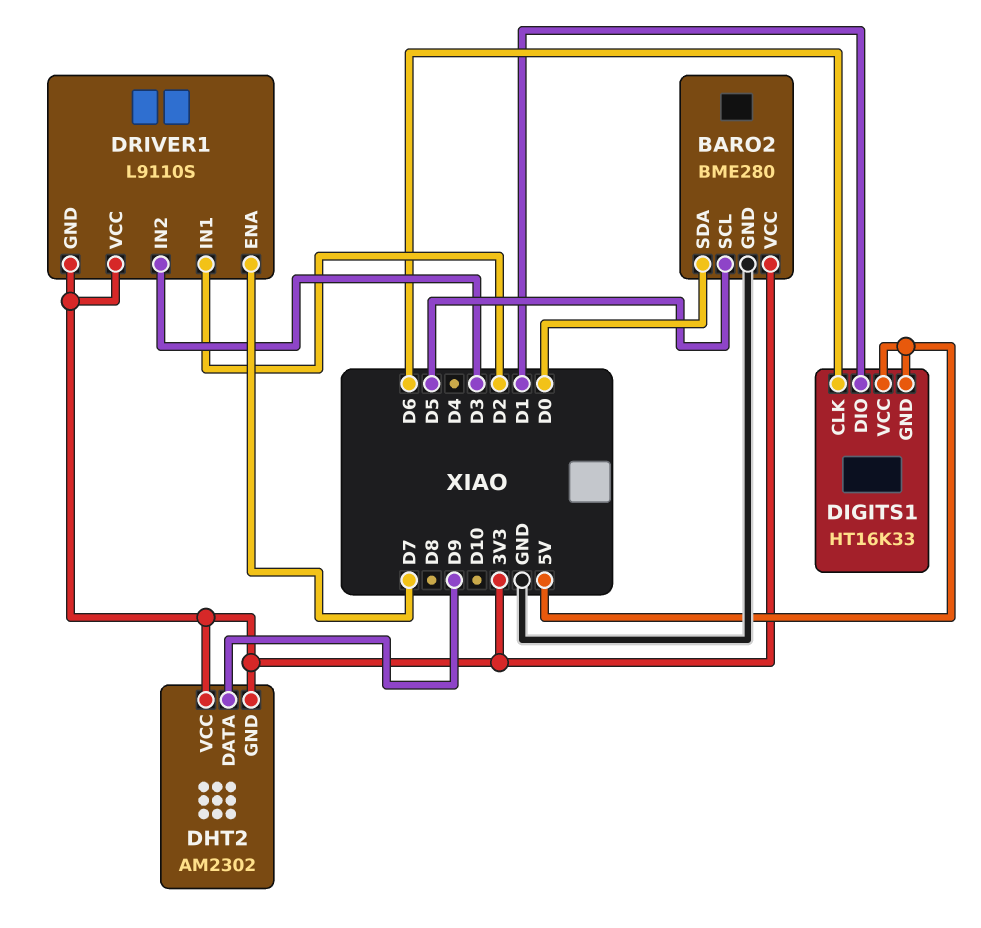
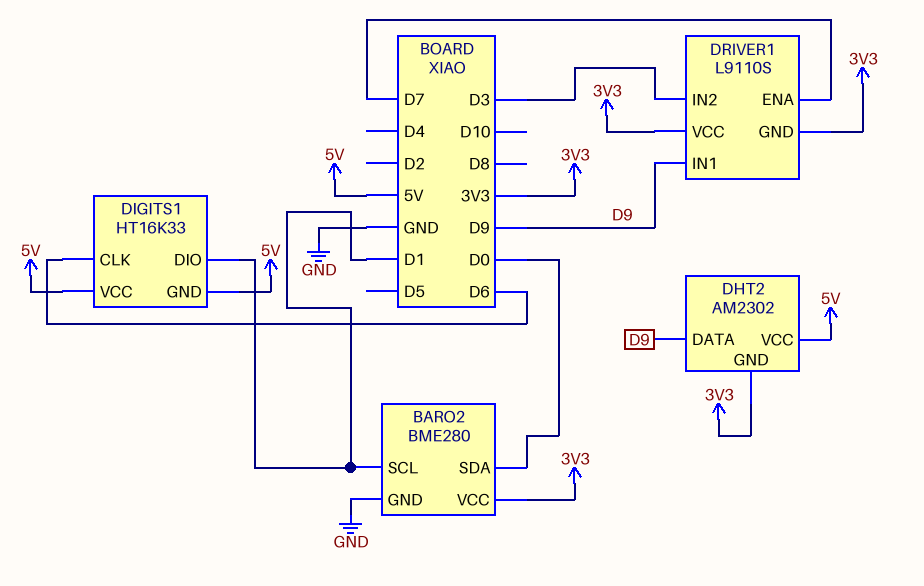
BARO2 pin SCL: D5 -> D1
DHT2 pin VCC: 3V3 -> 5V
DRIVER1 pin IN1: D2 -> D9

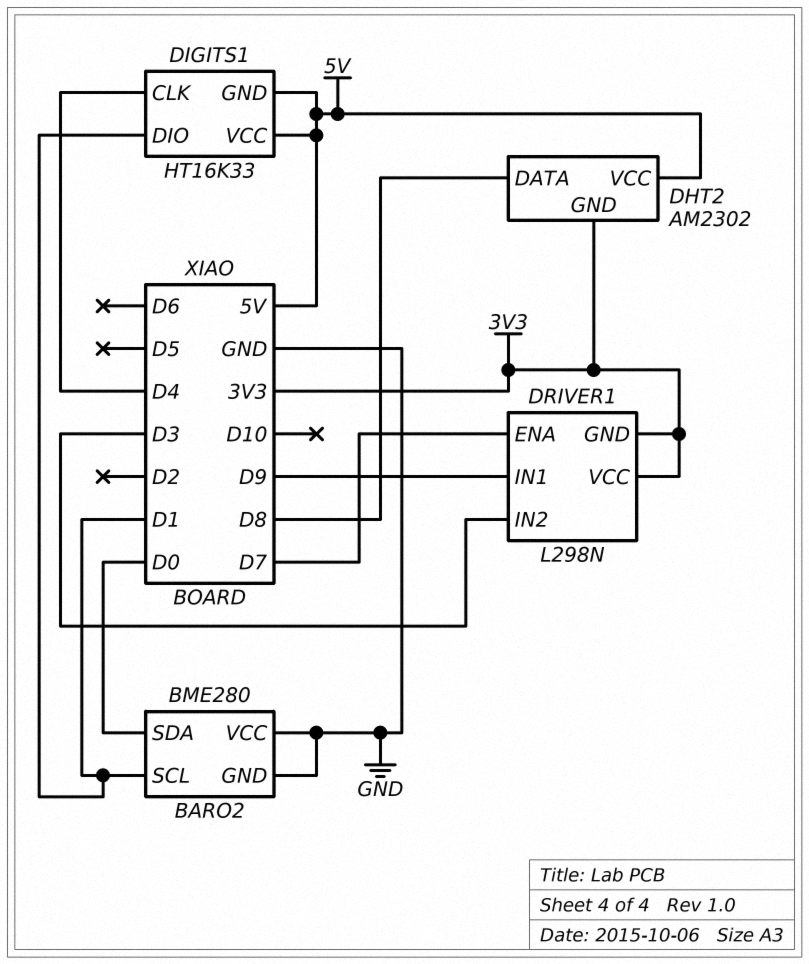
BARO2 pin VCC: 3V3 -> GND
DHT2 pin DATA: D9 -> D8
DIGITS1 pin CLK: D6 -> D4
DRIVER1: L9110S -> L298N

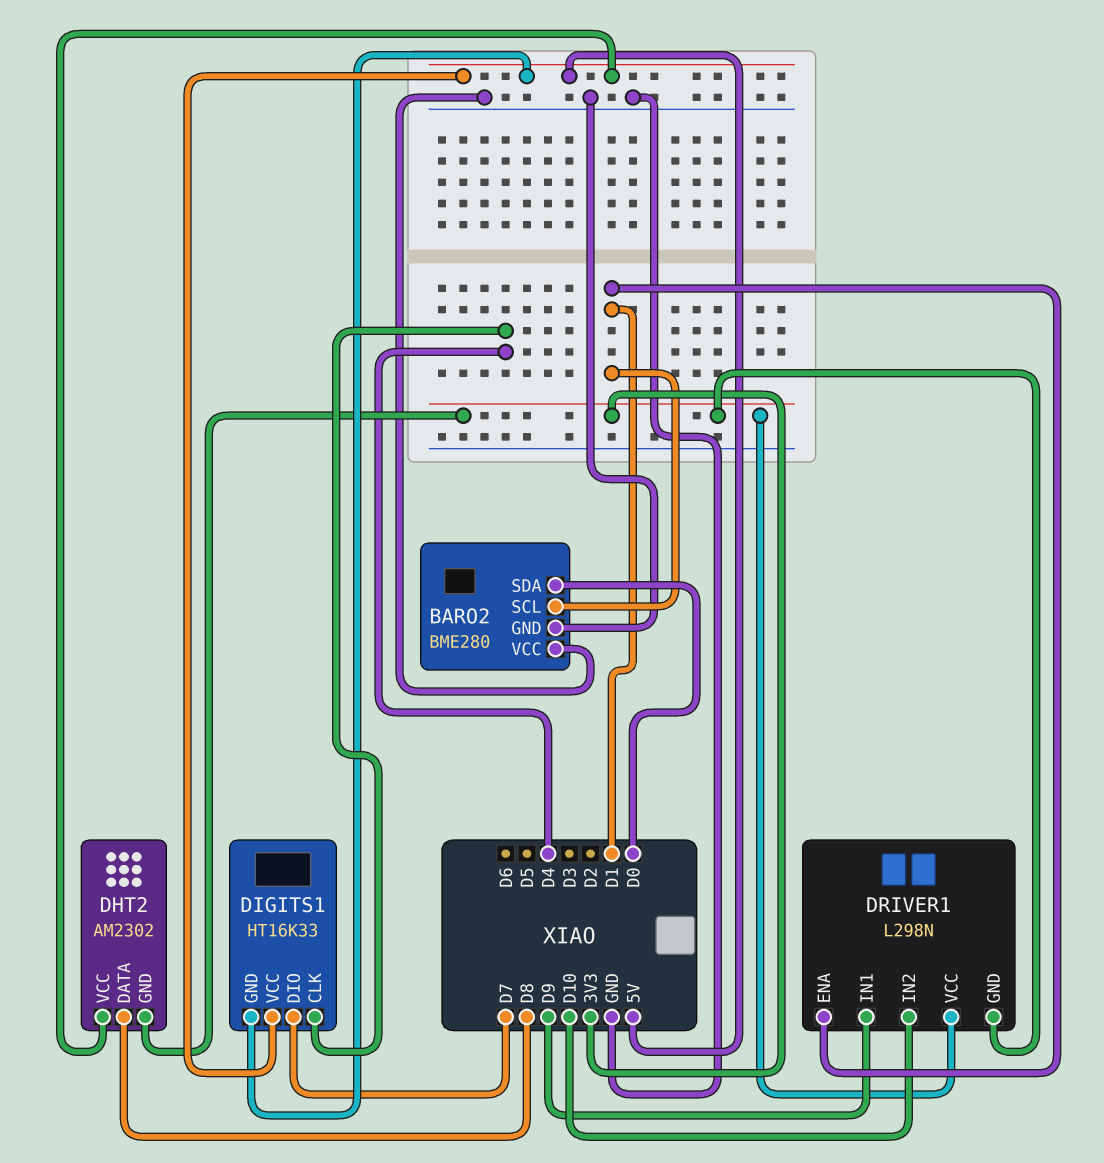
DIGITS1 pin DIO: D1 -> D7
DRIVER1 pin ENA: D7 -> D1
DRIVER1 pin IN2: D3 -> D10

